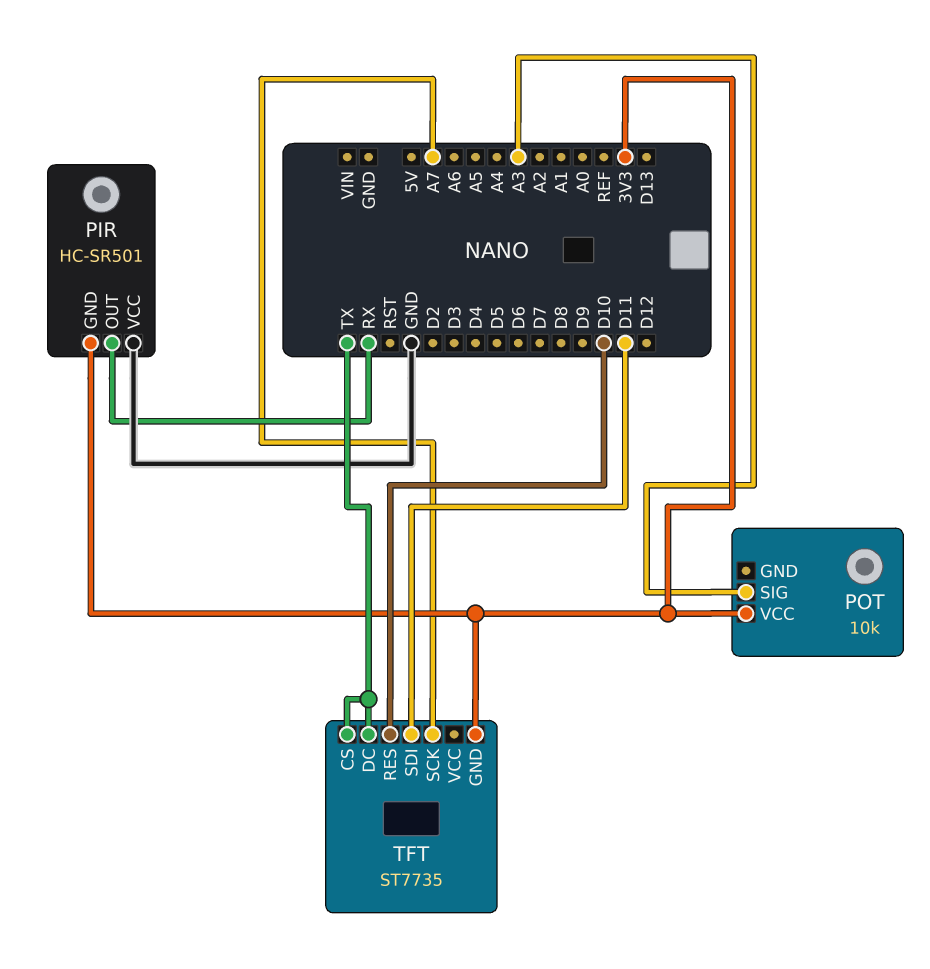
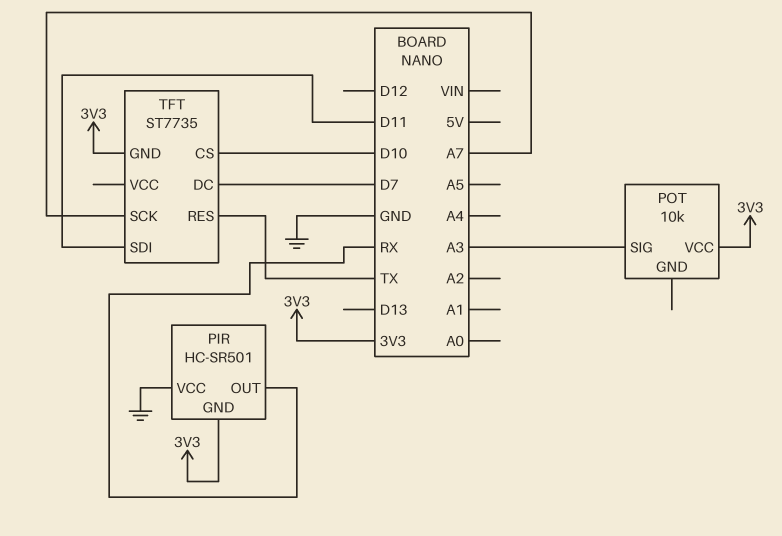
TFT pin CS: TX -> D10
TFT pin DC: TX -> D7
TFT pin RES: D10 -> TX

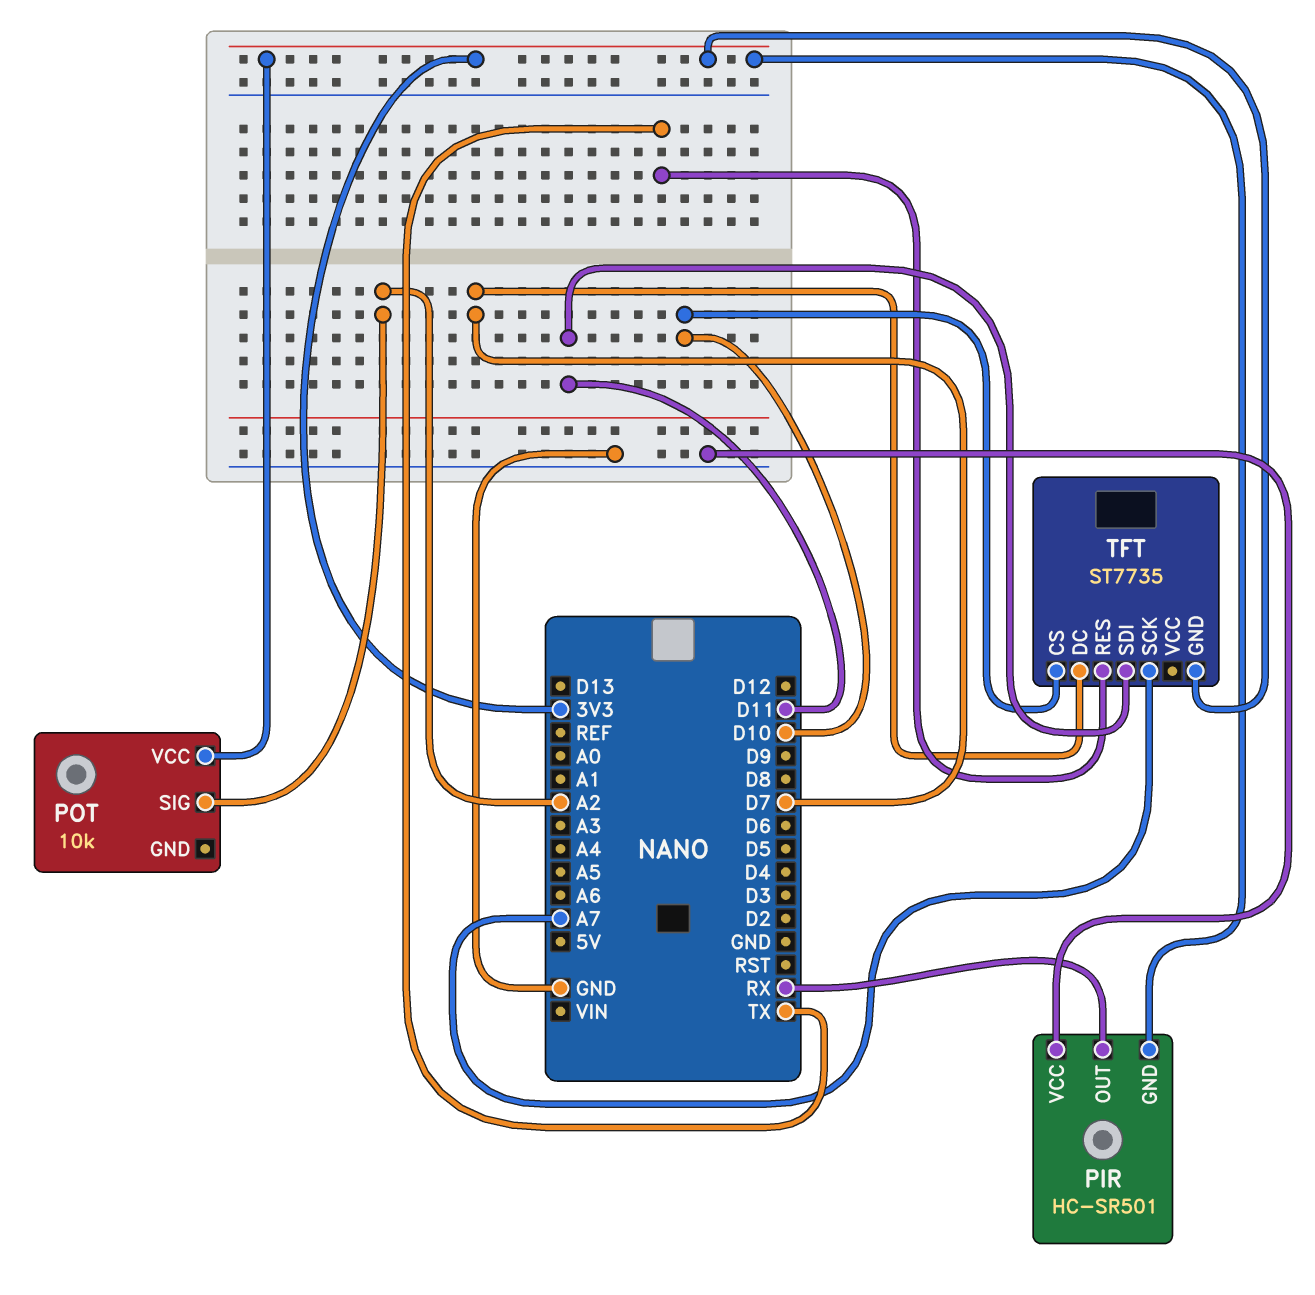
POT pin SIG: A3 -> A2

